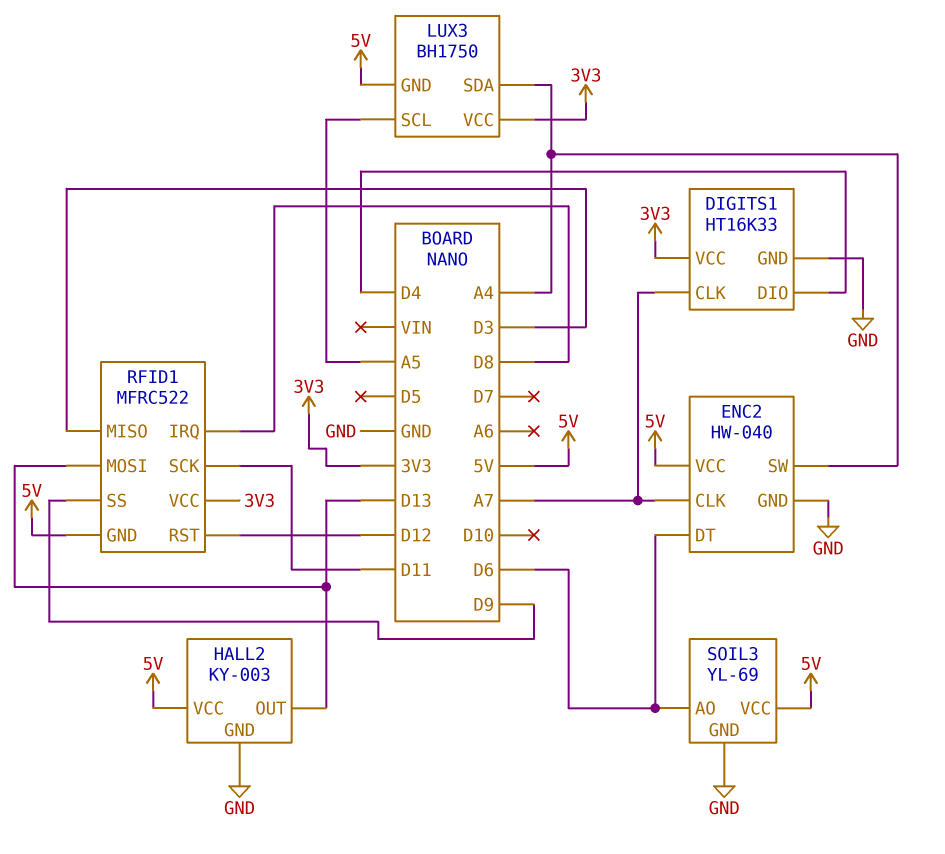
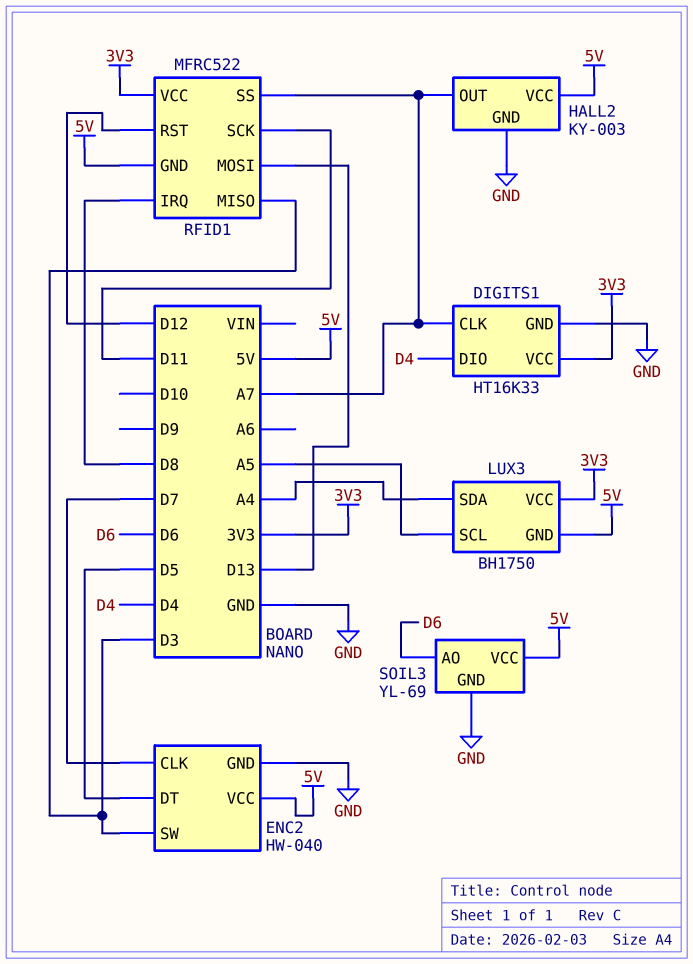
ENC2 pin CLK: A7 -> D7
ENC2 pin DT: D6 -> D5
ENC2 pin SW: A4 -> D3
HALL2 pin OUT: D13 -> A7
RFID1 pin SS: D9 -> A7

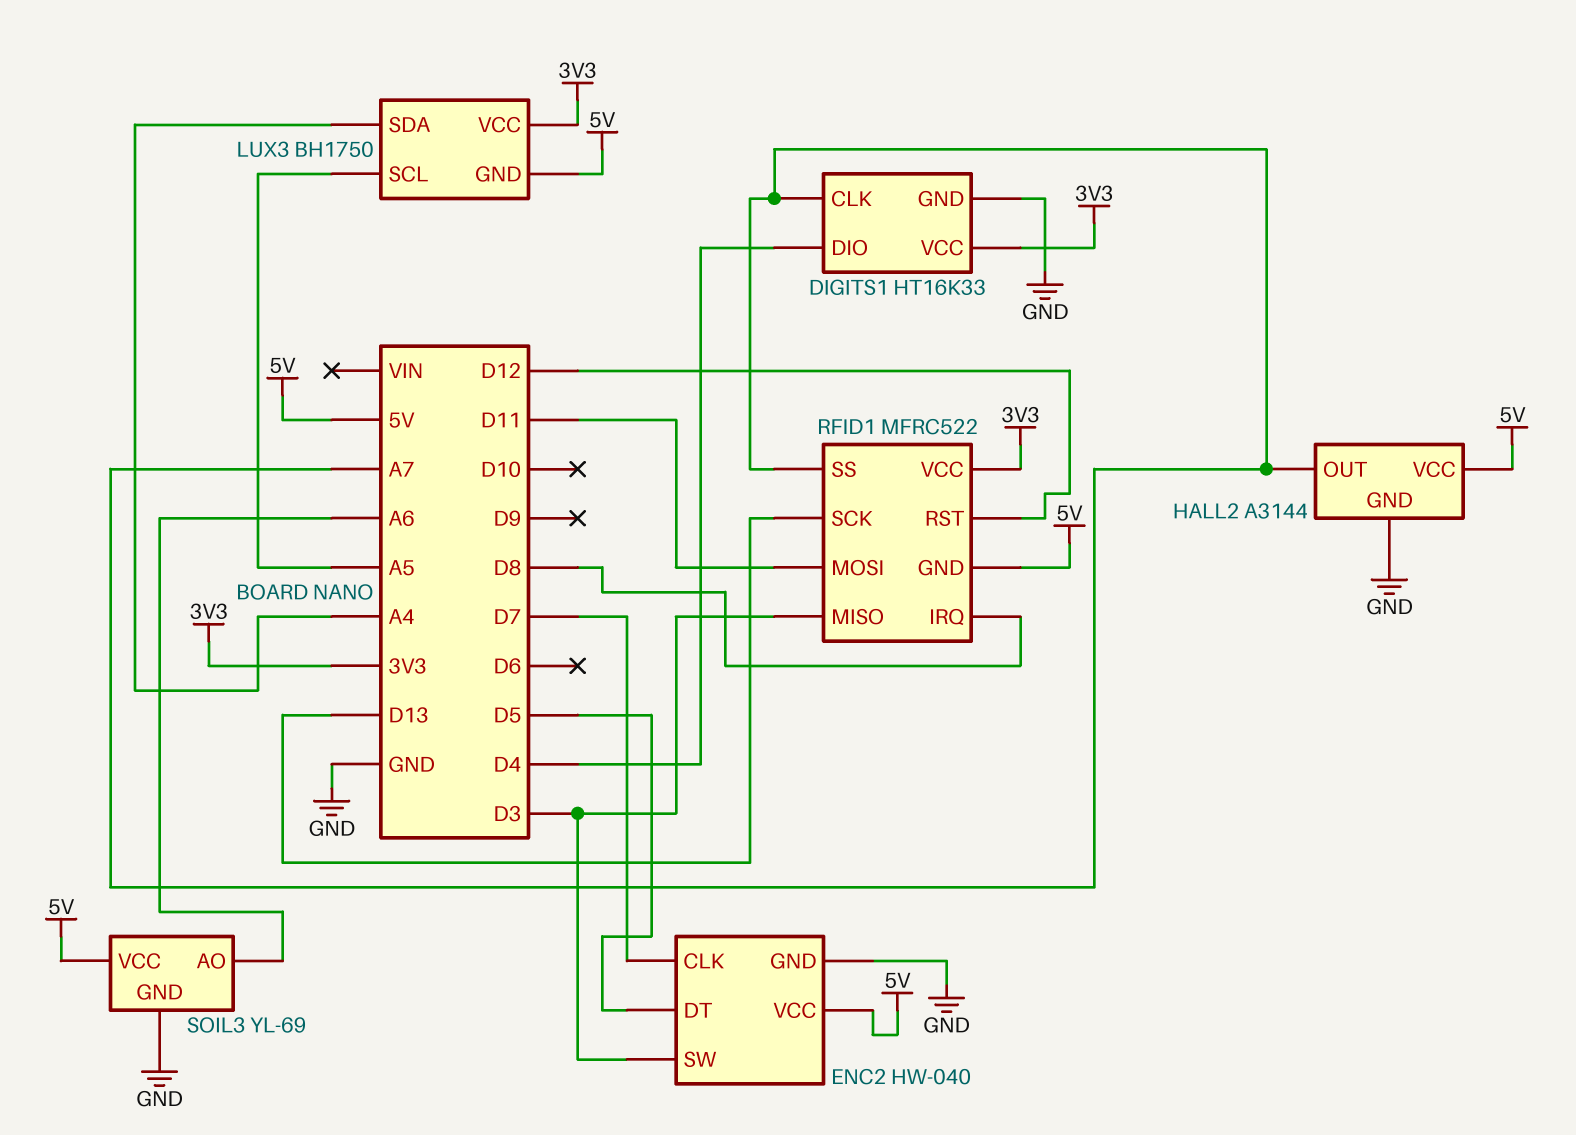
HALL2: KY-003 -> A3144
RFID1 pin MOSI: D13 -> D11
RFID1 pin SCK: D11 -> D13
SOIL3 pin AO: D6 -> A6

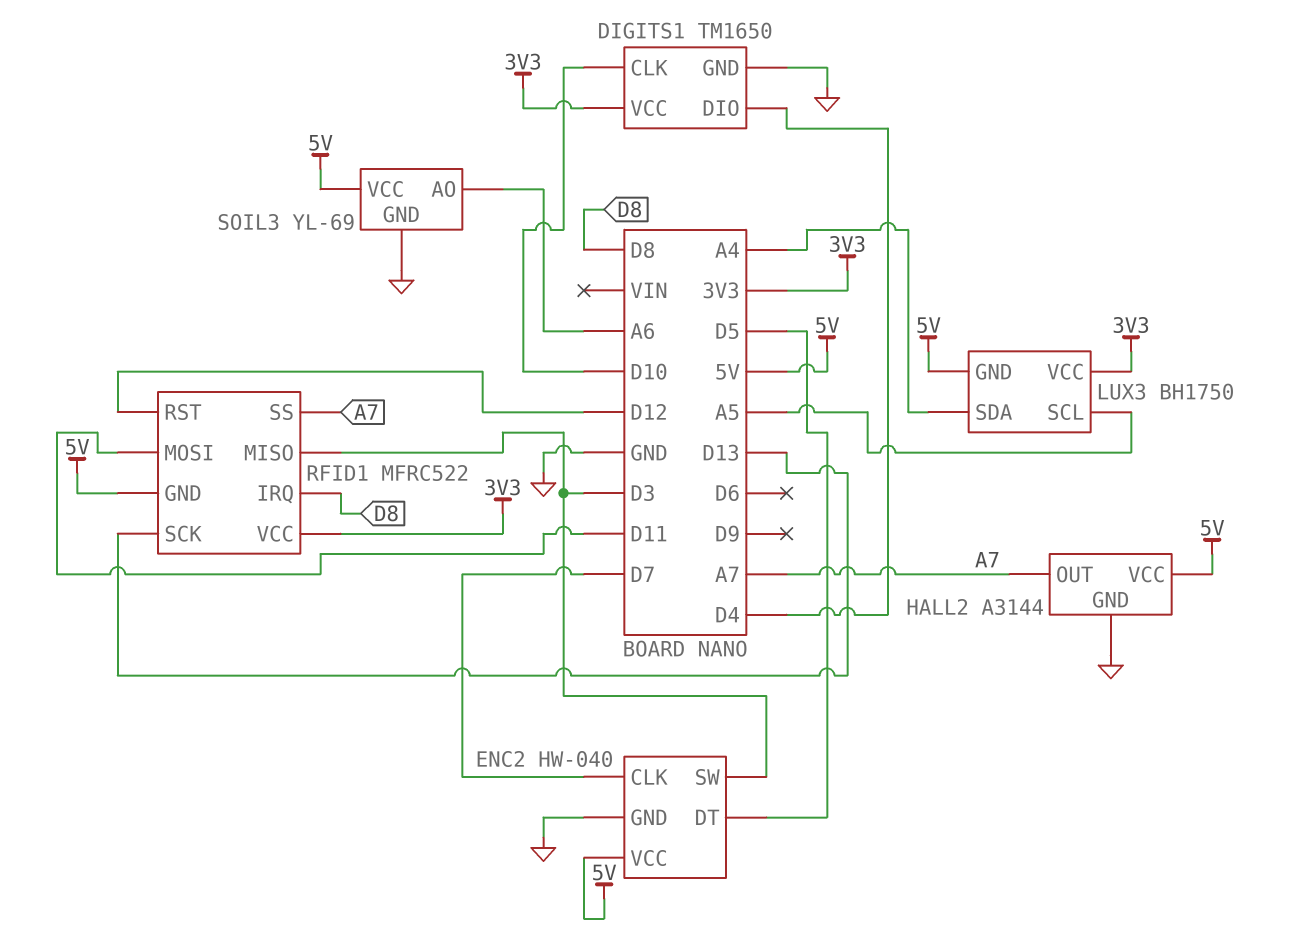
DIGITS1: HT16K33 -> TM1650
DIGITS1 pin CLK: A7 -> D10

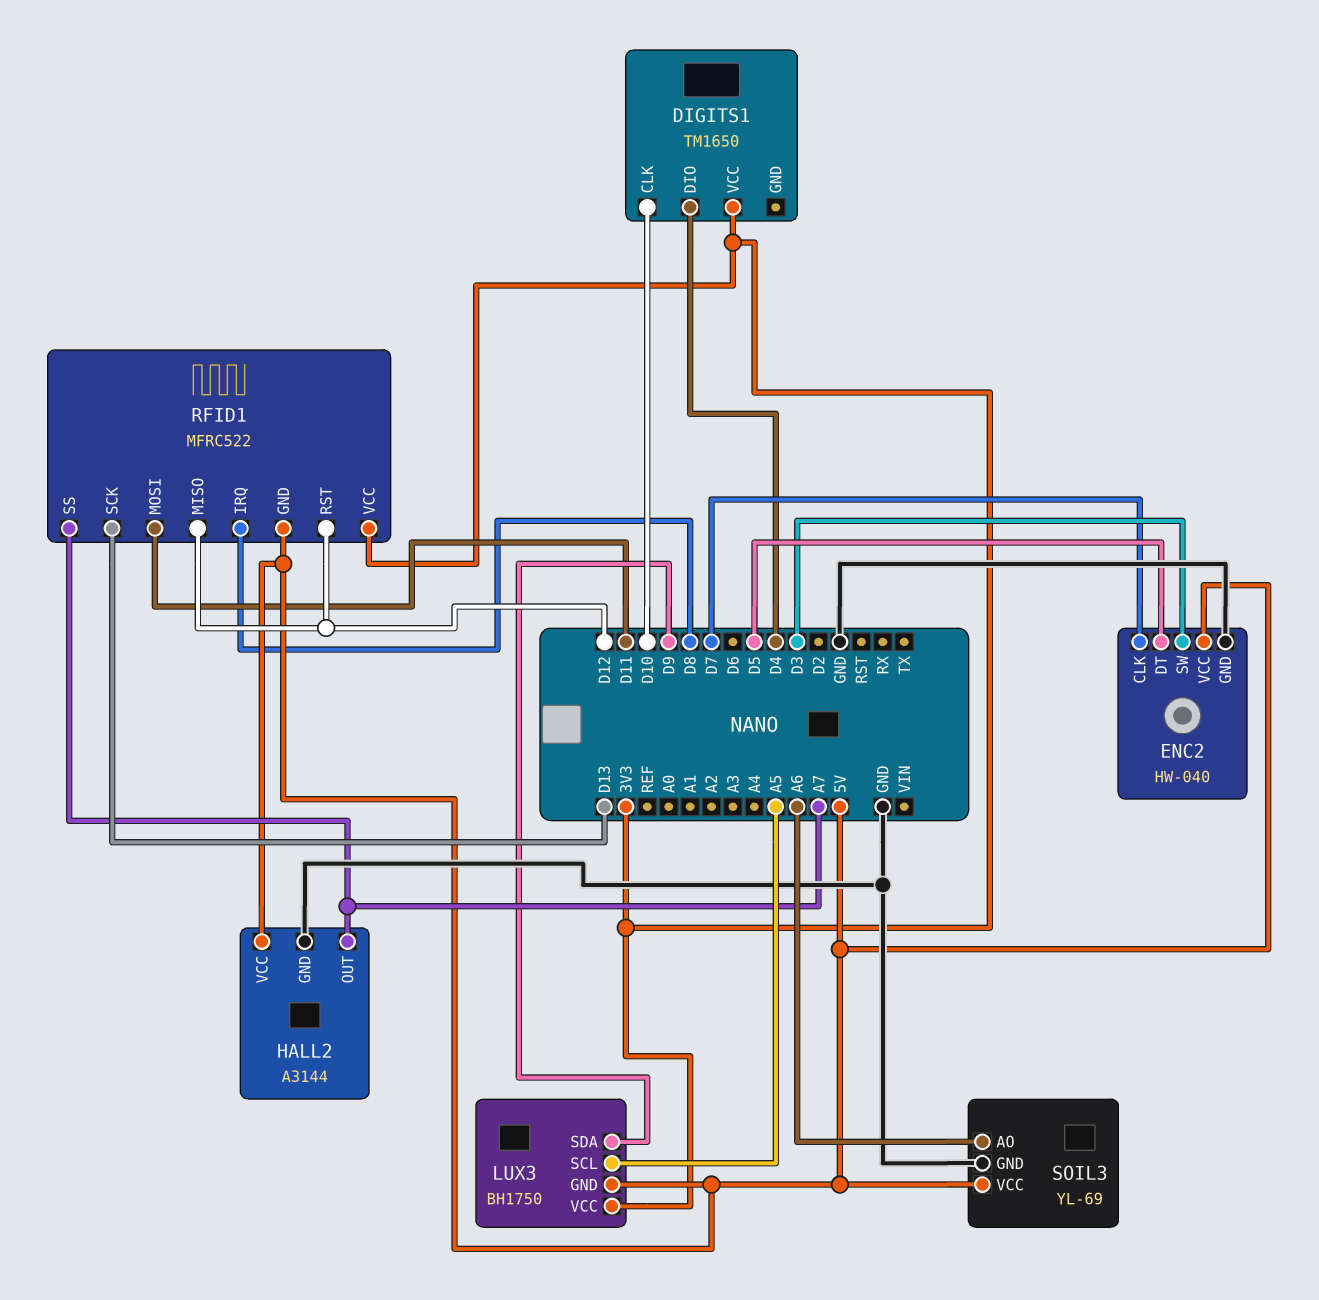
DIGITS1 pin GND: GND -> none
LUX3 pin SDA: A4 -> D9
RFID1 pin MISO: D3 -> D12

